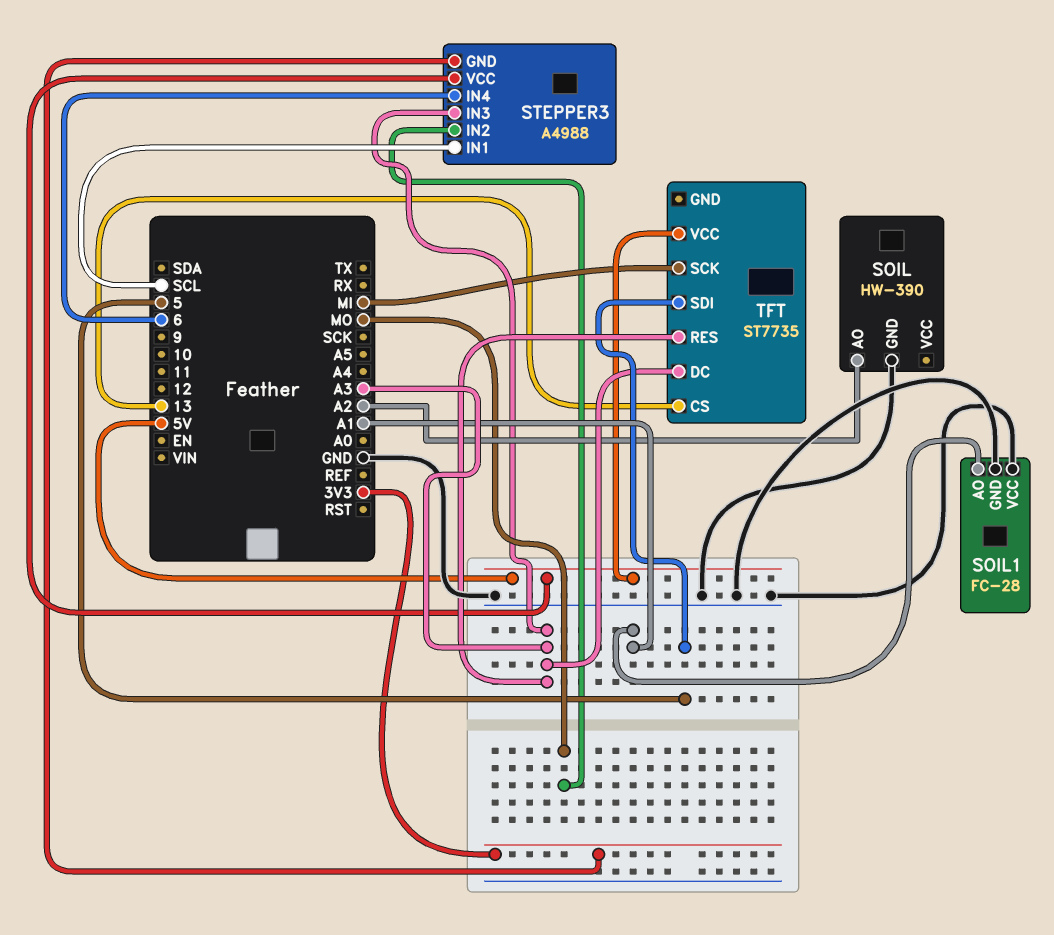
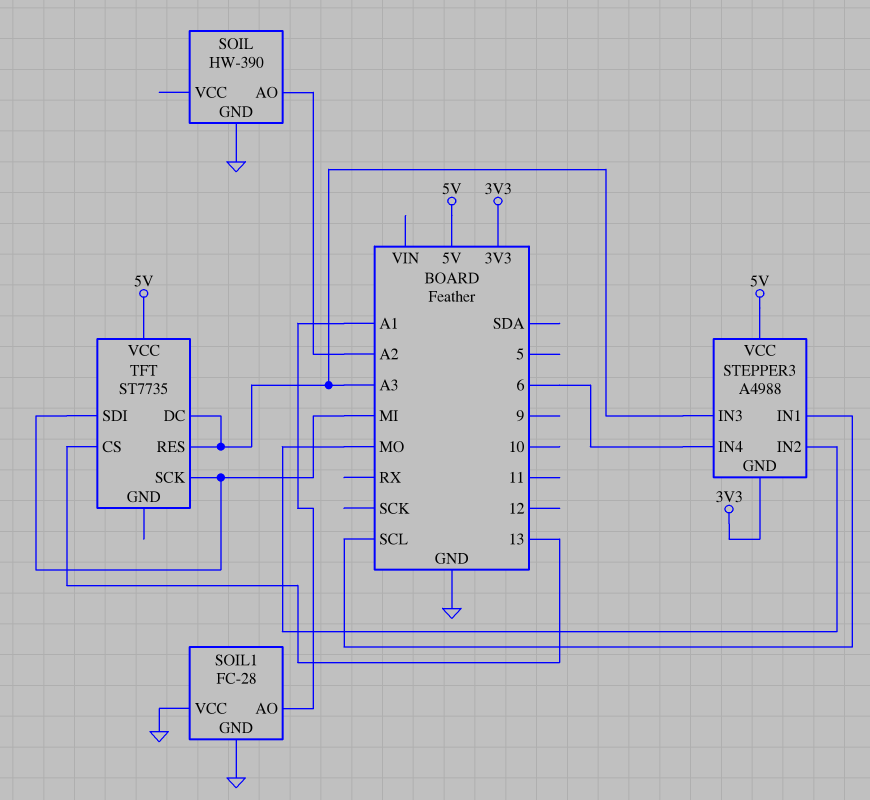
TFT pin SDI: 5 -> MI

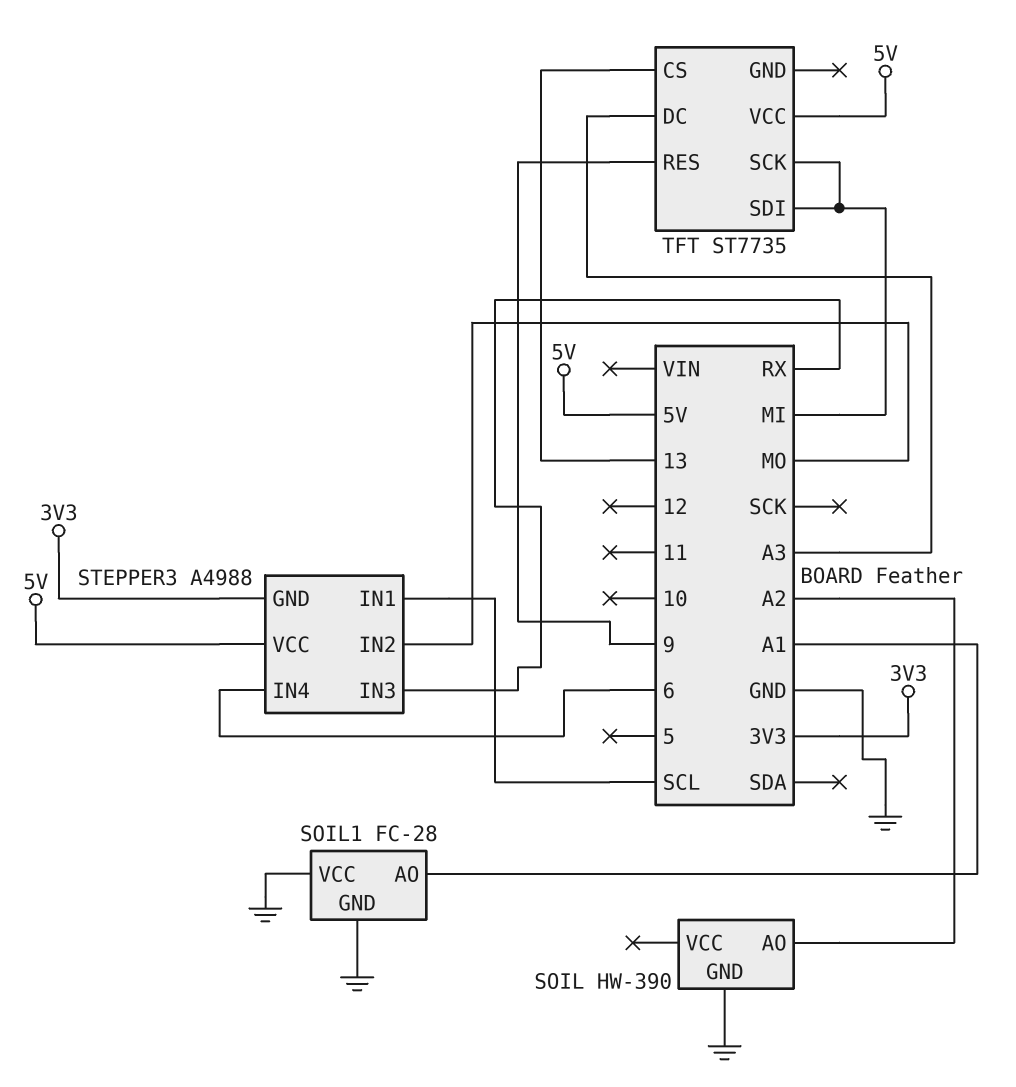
STEPPER3 pin IN3: A3 -> RX
TFT pin RES: A3 -> 9

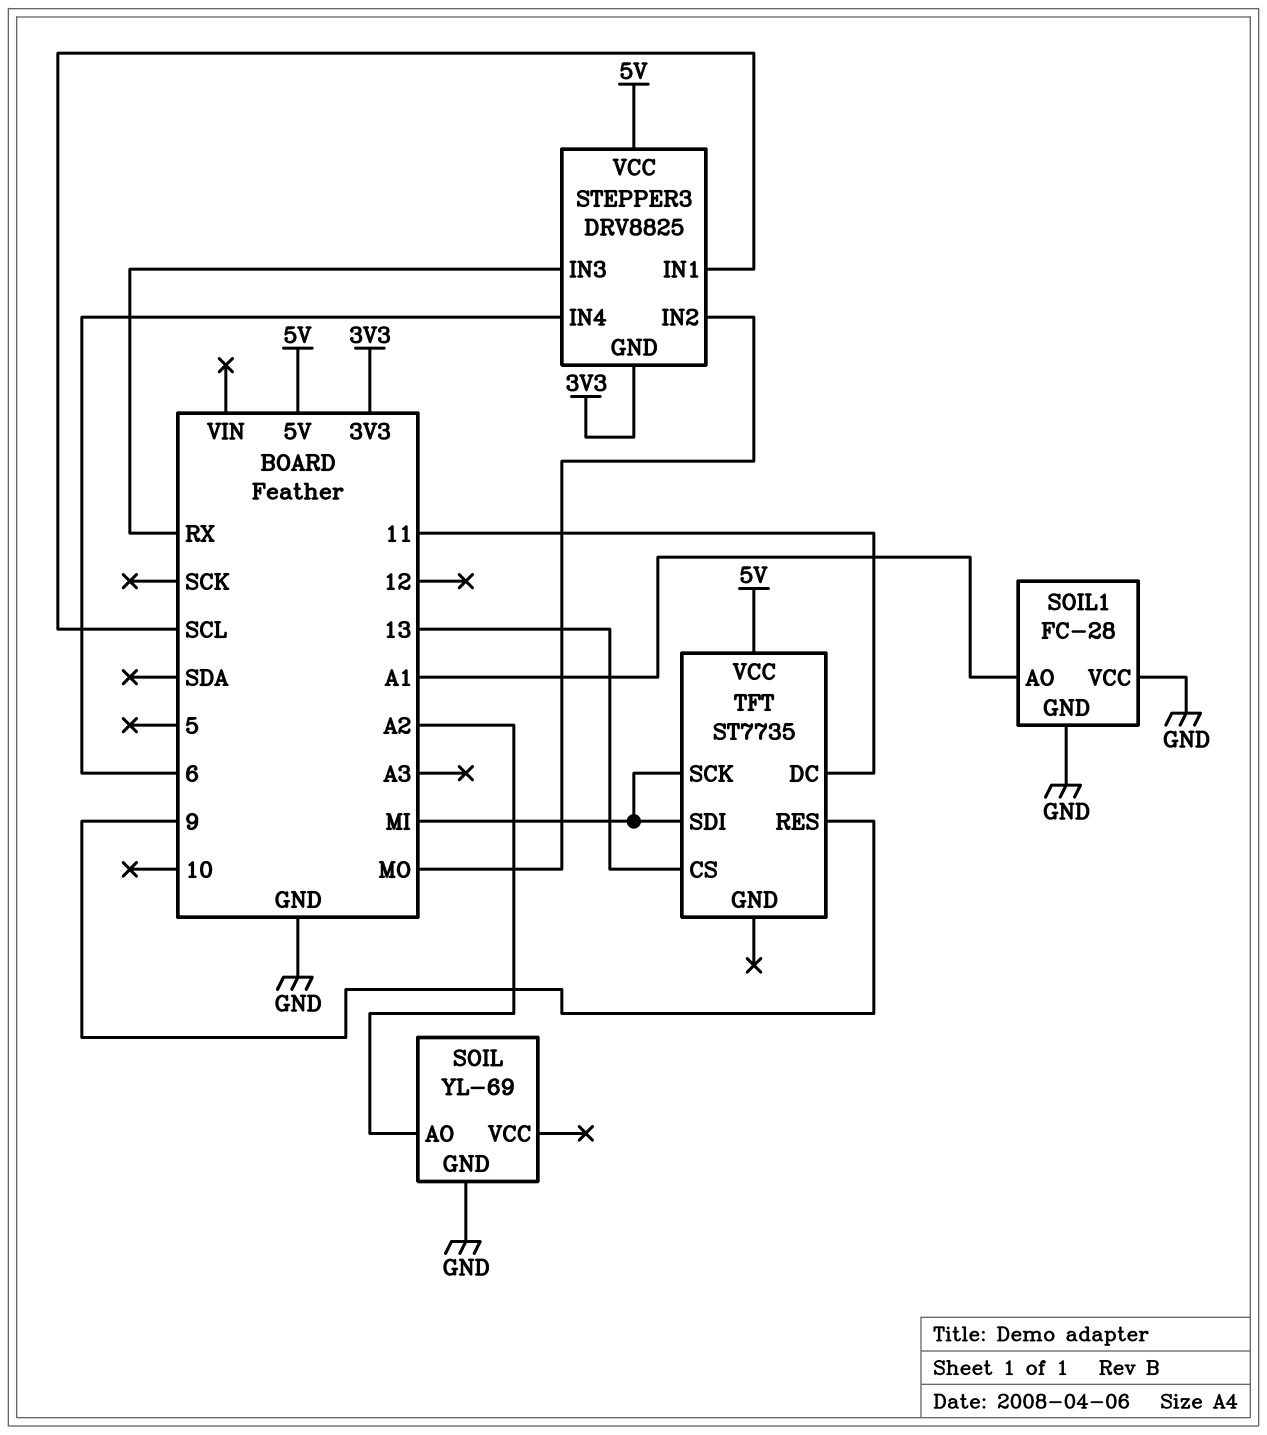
SOIL: HW-390 -> YL-69
STEPPER3: A4988 -> DRV8825
TFT pin DC: A3 -> 11

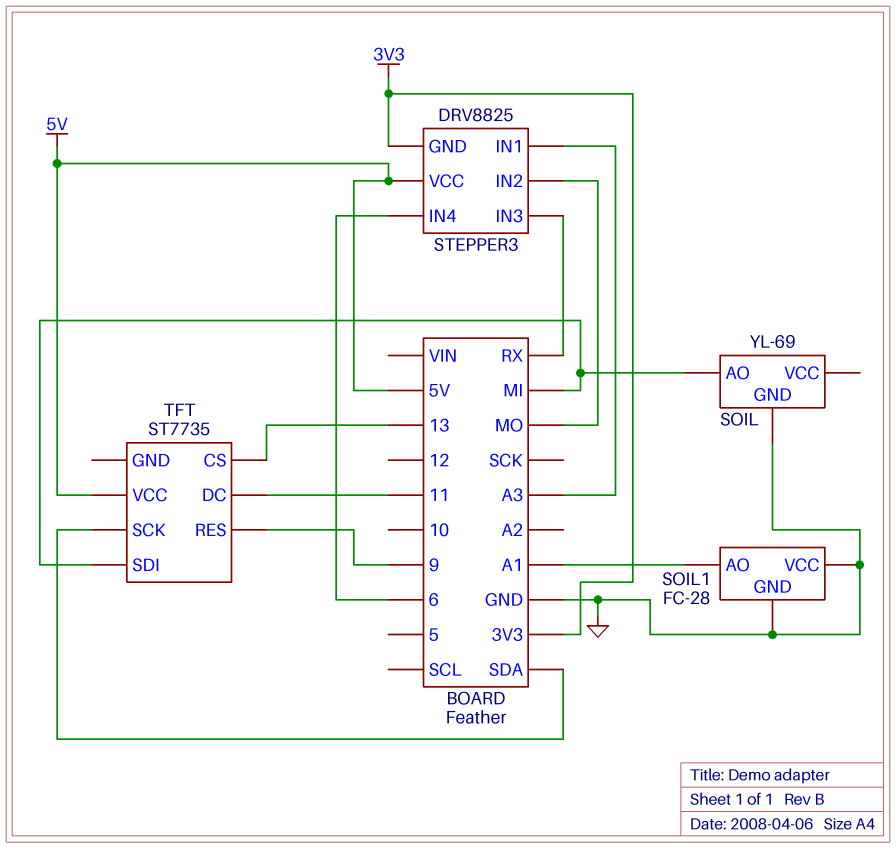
SOIL pin AO: A2 -> MI
STEPPER3 pin IN1: SCL -> A3
TFT pin SCK: MI -> SDA

